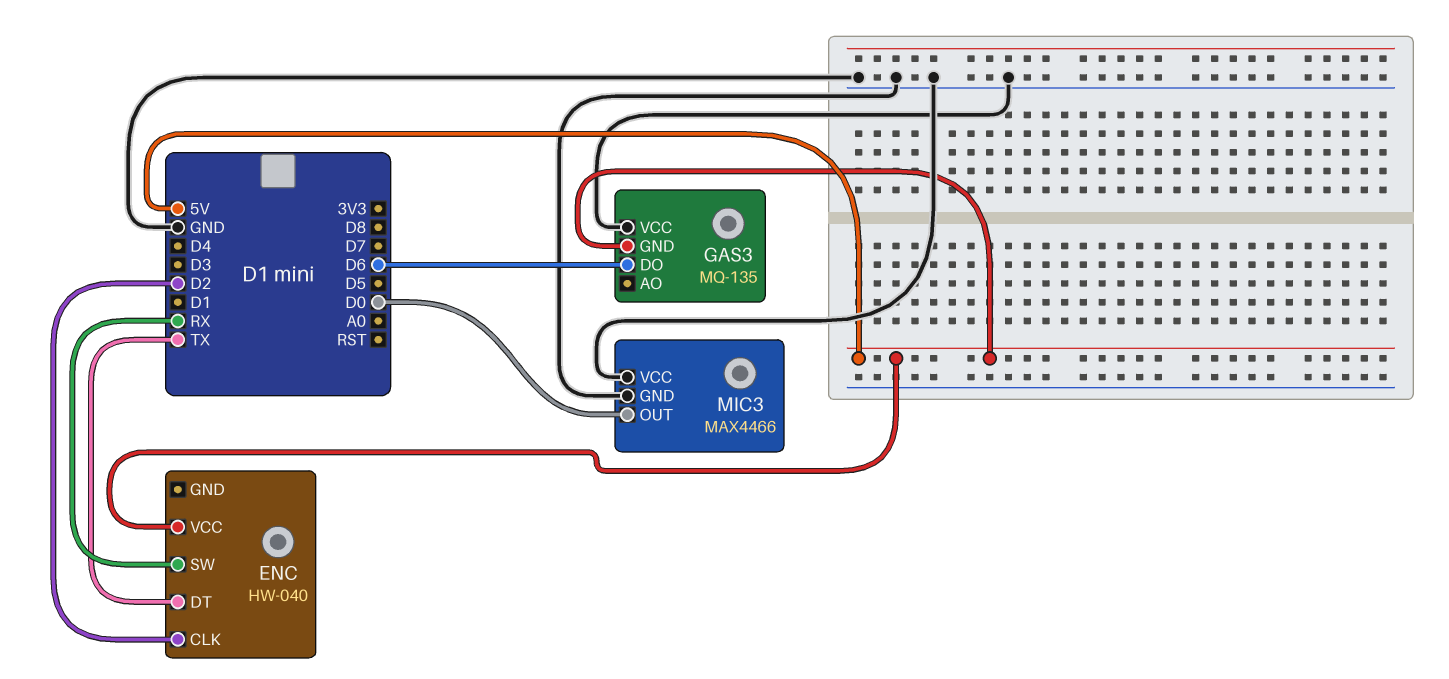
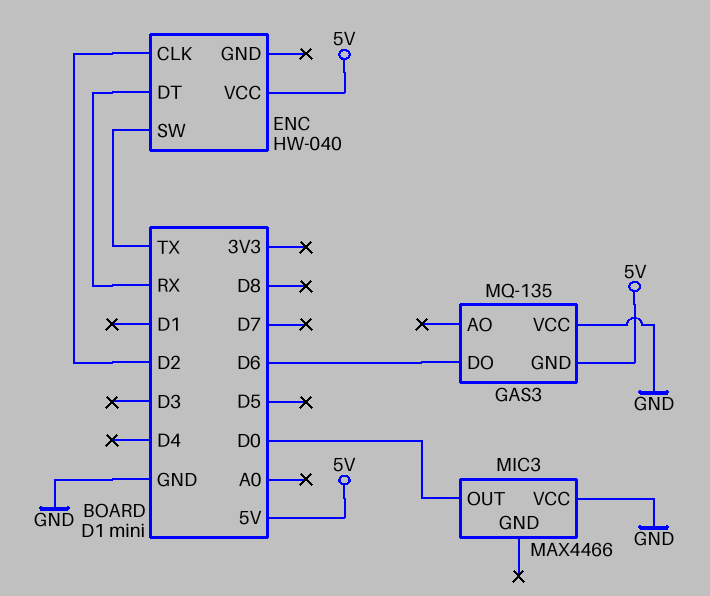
ENC pin DT: TX -> RX
ENC pin SW: RX -> TX
MIC3 pin GND: GND -> none

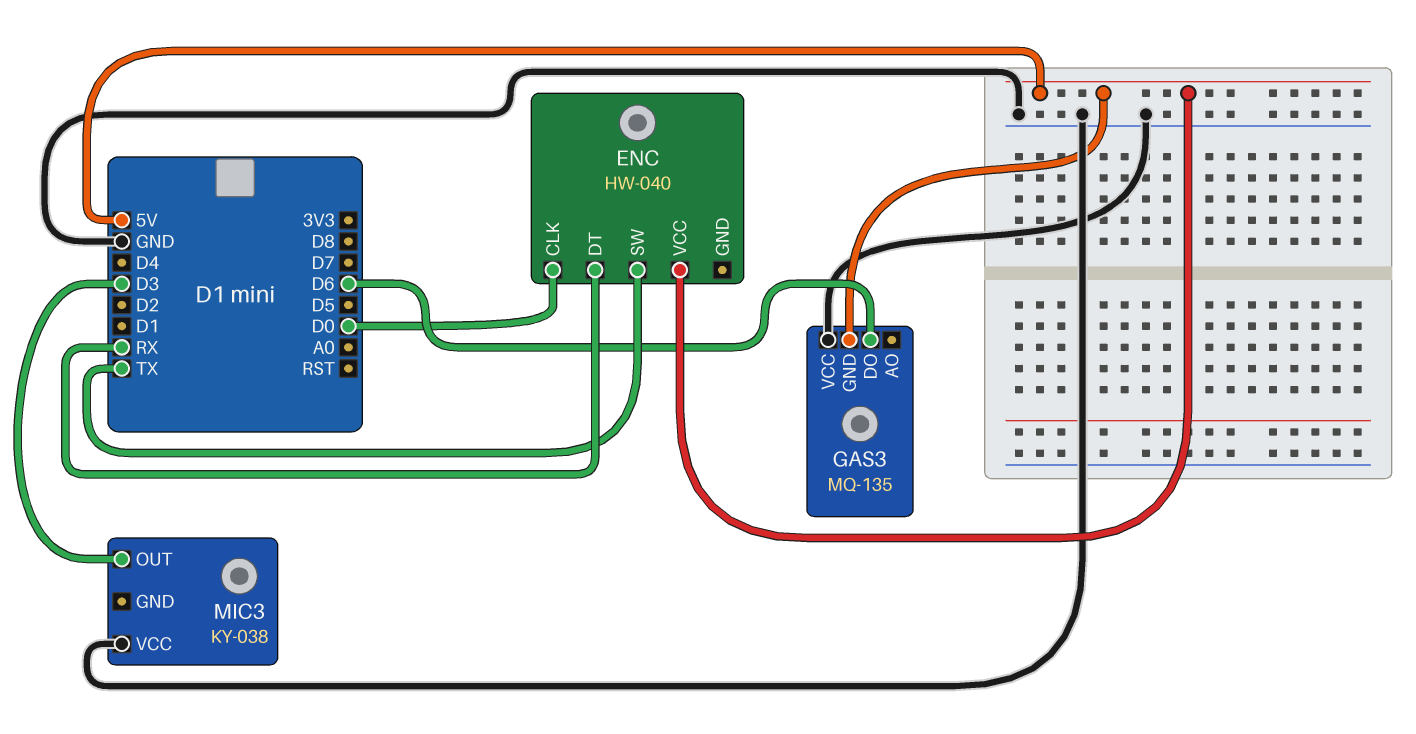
ENC pin CLK: D2 -> D0
MIC3: MAX4466 -> KY-038
MIC3 pin OUT: D0 -> D3

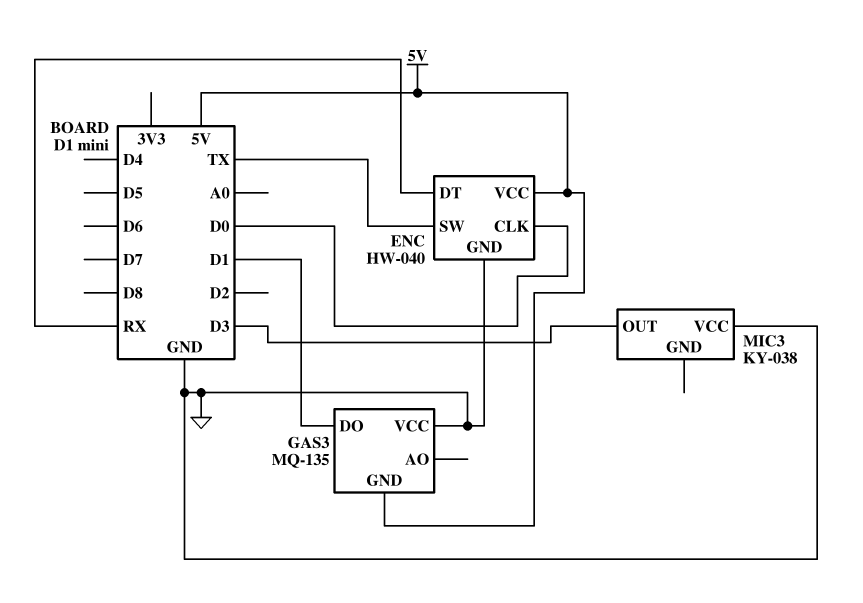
ENC pin GND: none -> GND
GAS3 pin DO: D6 -> D1

